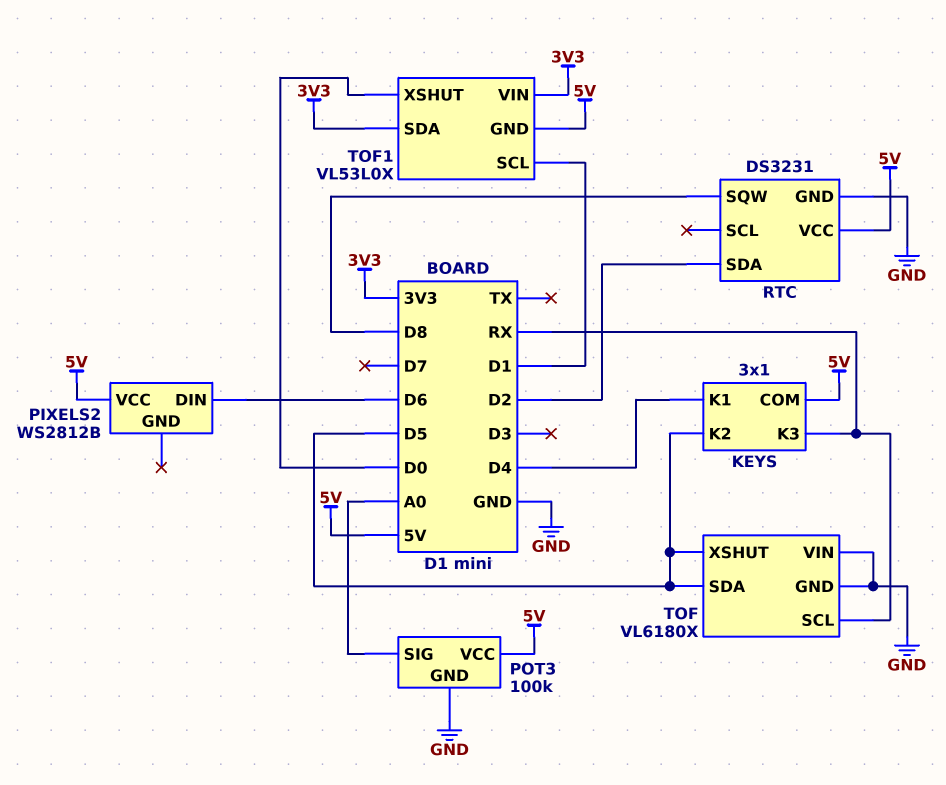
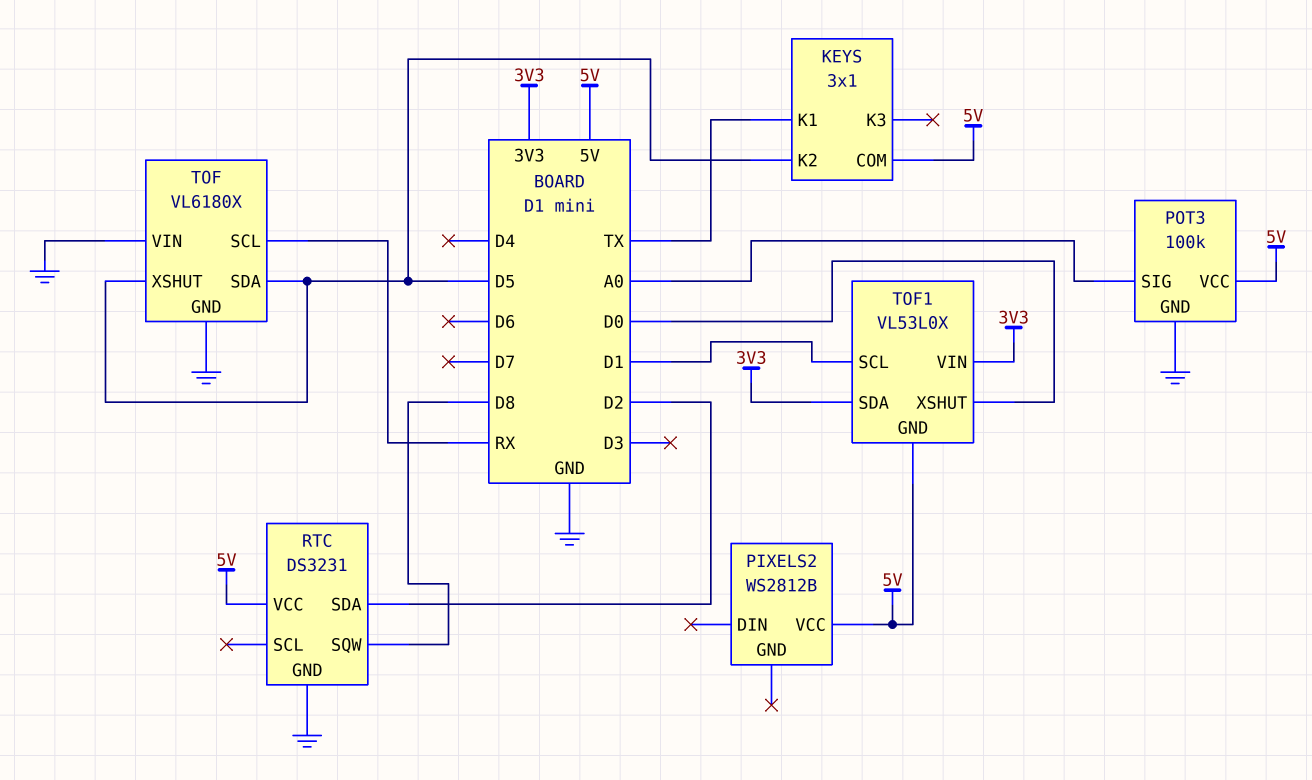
KEYS pin K1: D4 -> TX
KEYS pin K3: RX -> none
PIXELS2 pin DIN: D6 -> none

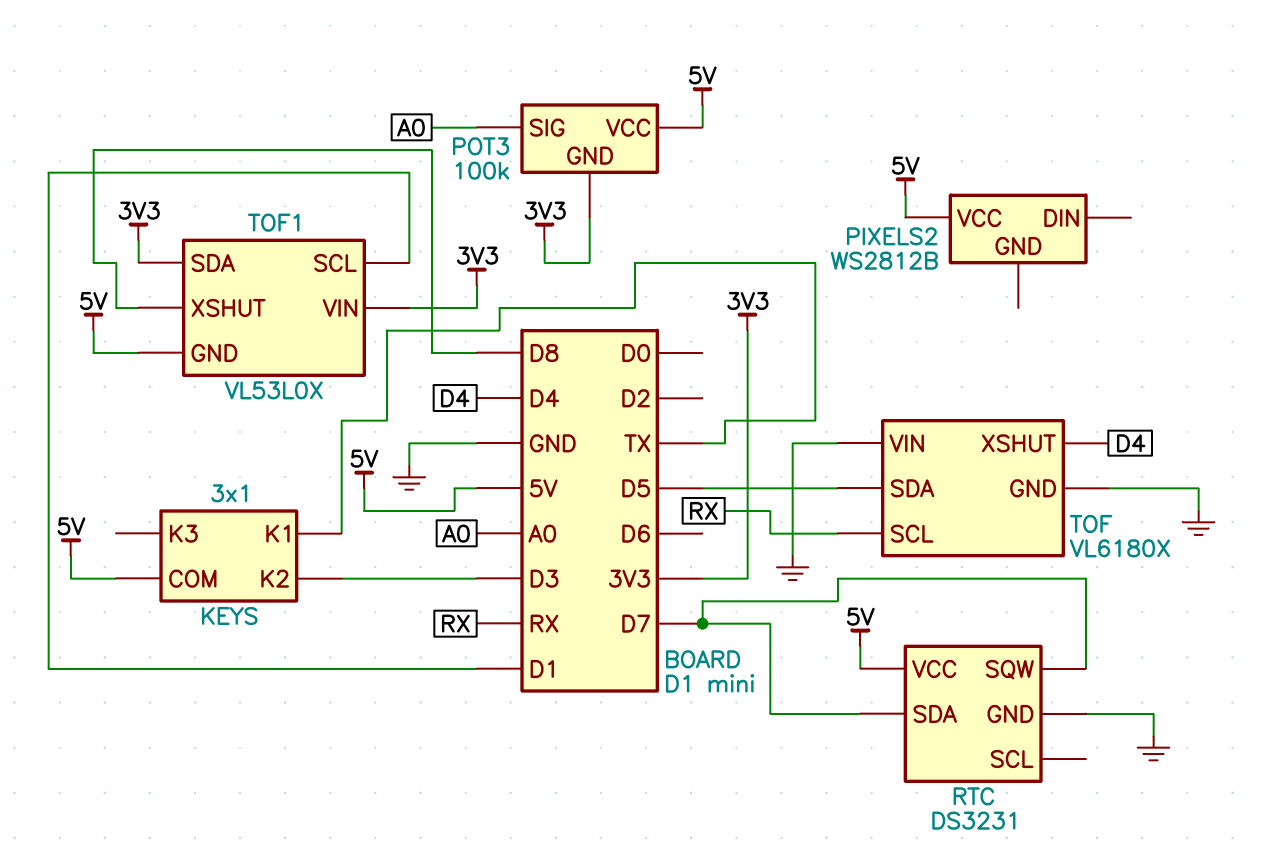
KEYS pin K2: D5 -> D3
POT3 pin GND: GND -> 3V3
RTC pin SDA: D2 -> D7
RTC pin SQW: D8 -> D7
TOF pin XSHUT: D5 -> D4
TOF1 pin XSHUT: D0 -> D8

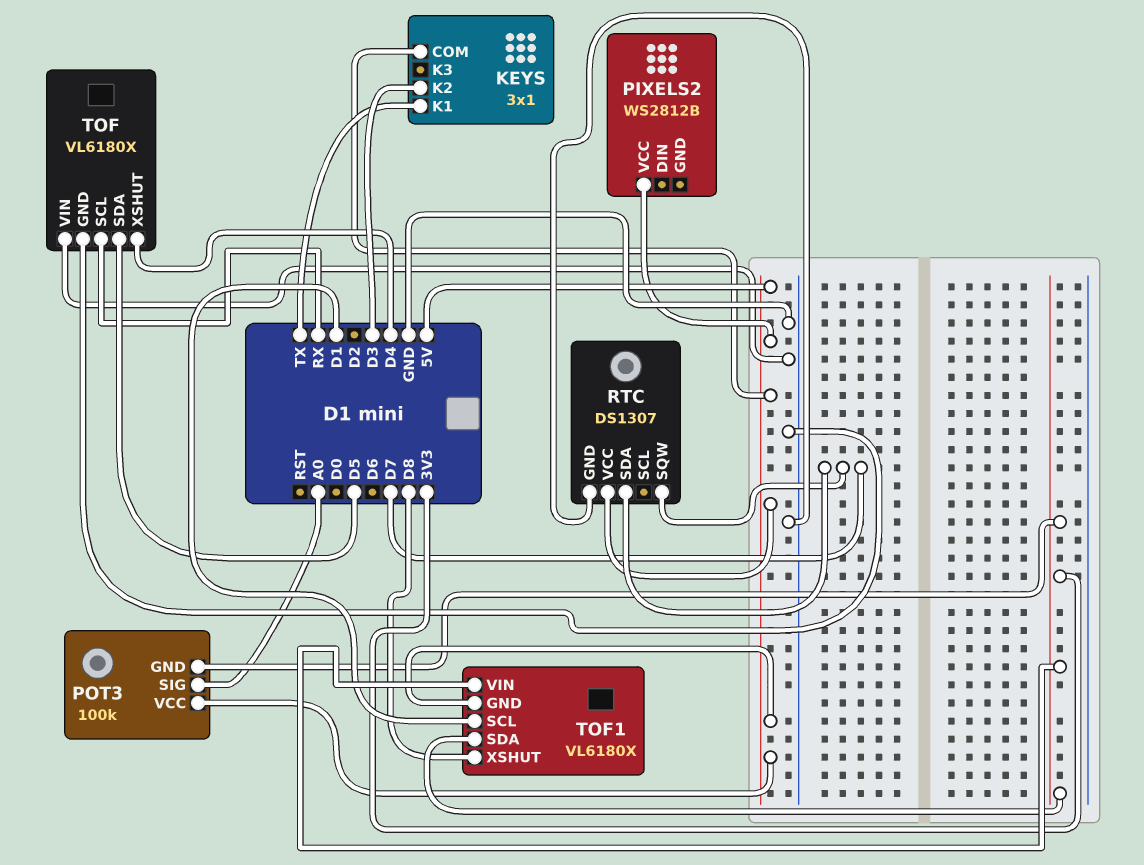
RTC: DS3231 -> DS1307
TOF1: VL53L0X -> VL6180X

